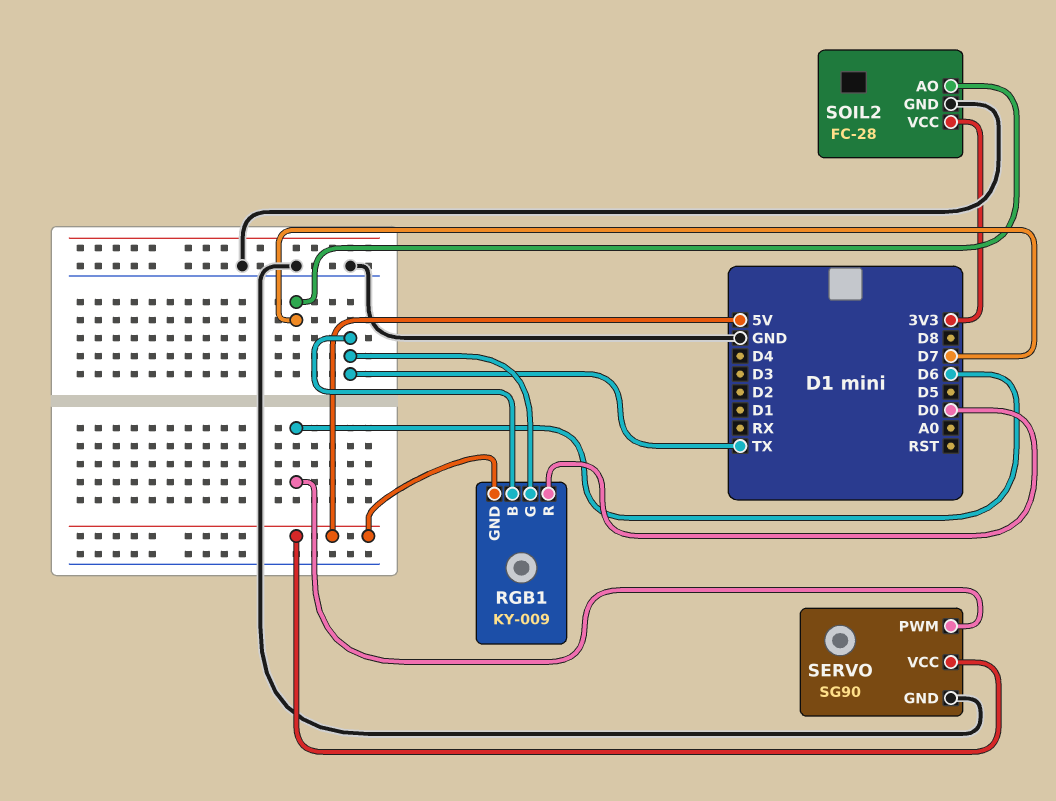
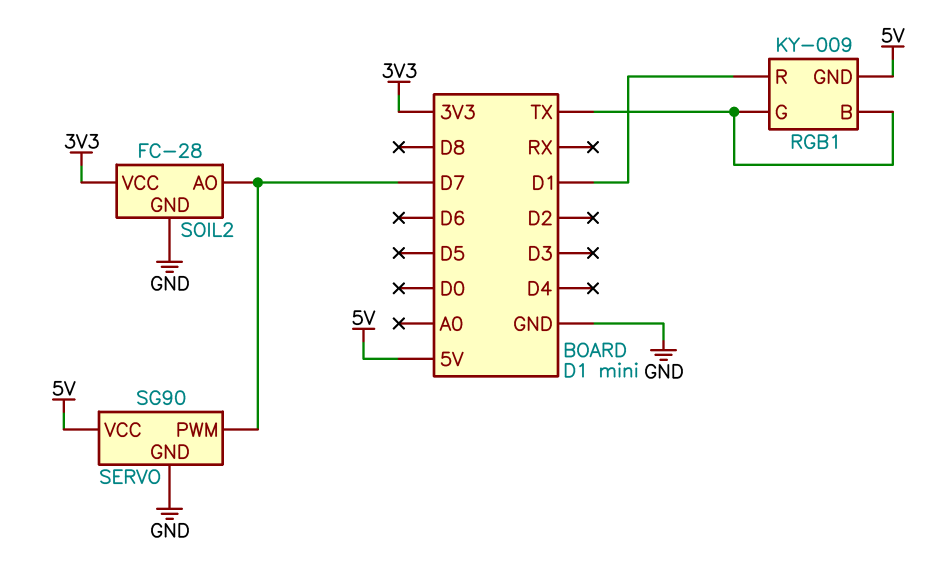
RGB1 pin R: D0 -> D1
SERVO pin PWM: D6 -> D7

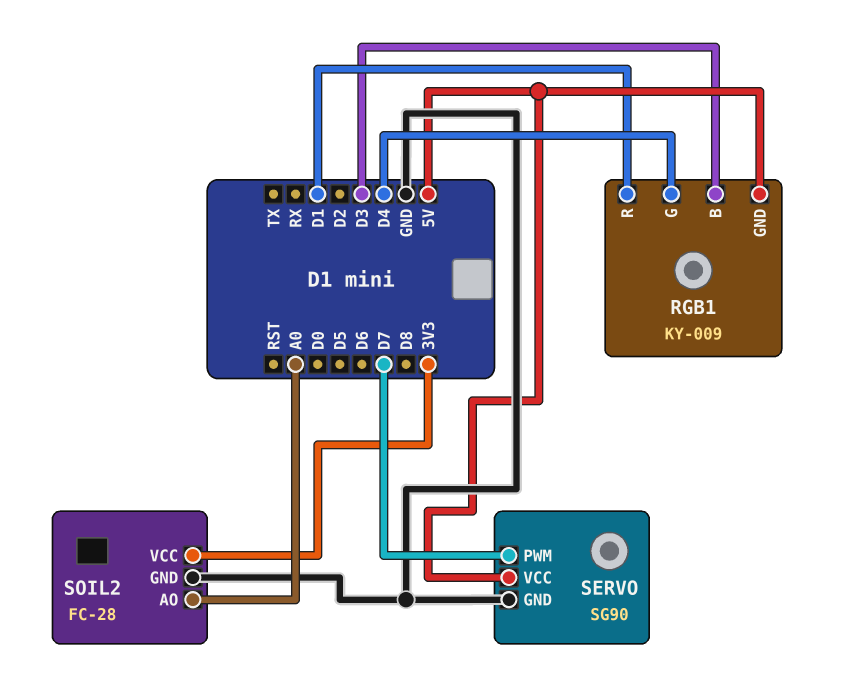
RGB1 pin B: TX -> D3
RGB1 pin G: TX -> D4
SOIL2 pin AO: D7 -> A0

